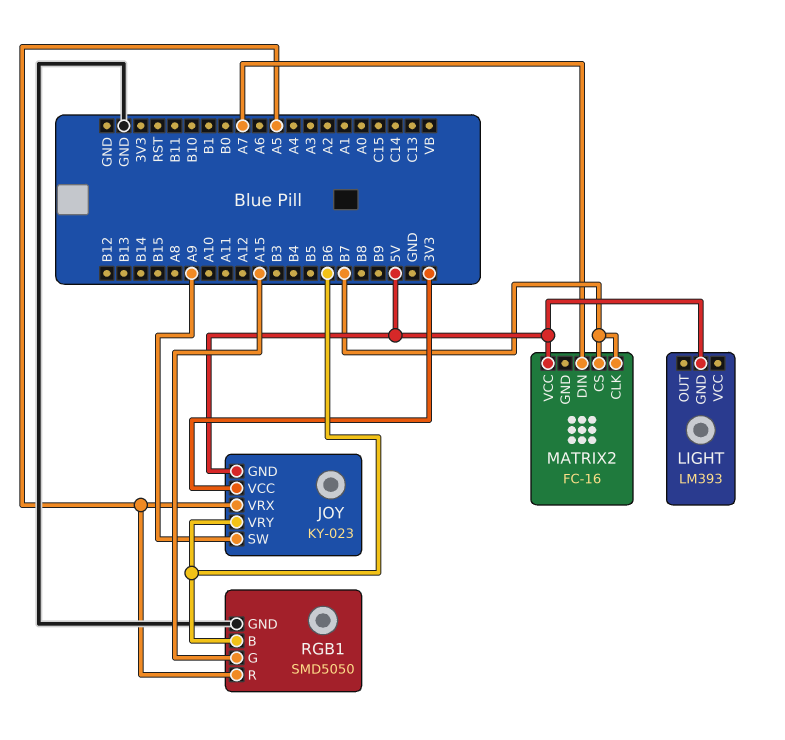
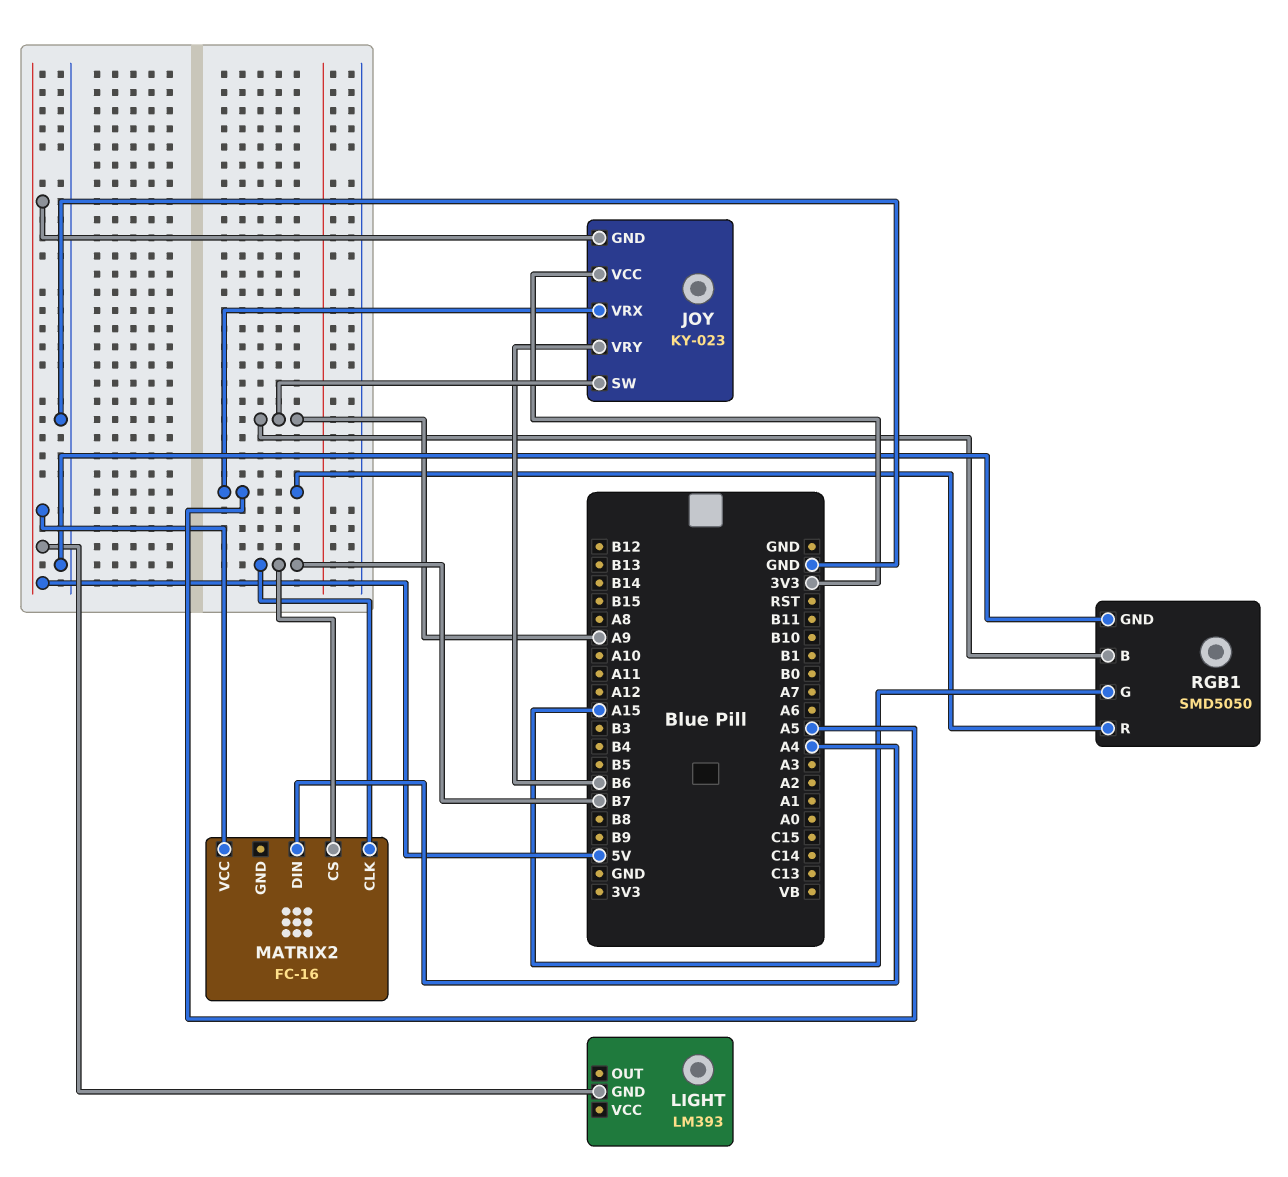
MATRIX2 pin DIN: A7 -> A4
RGB1 pin B: B6 -> A9

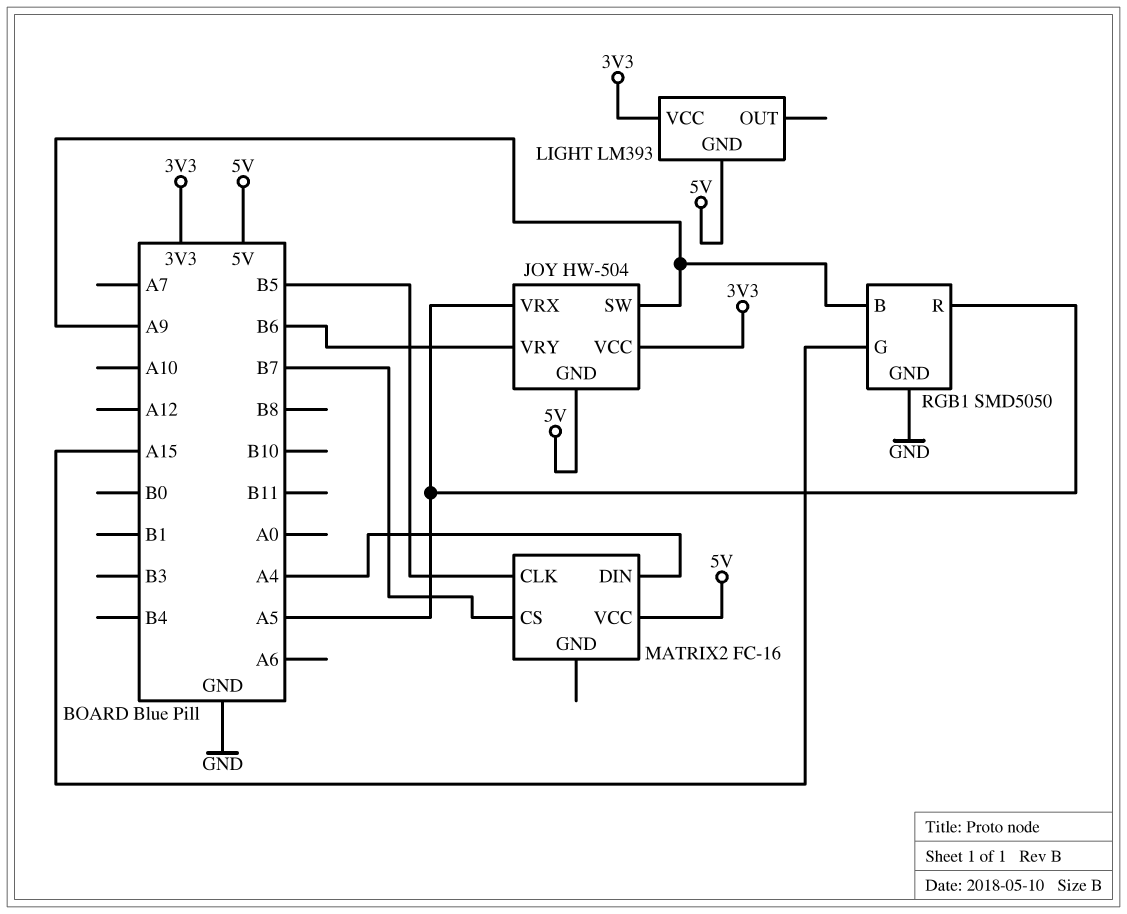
JOY: KY-023 -> HW-504
LIGHT pin VCC: none -> 3V3
MATRIX2 pin CLK: B7 -> B5

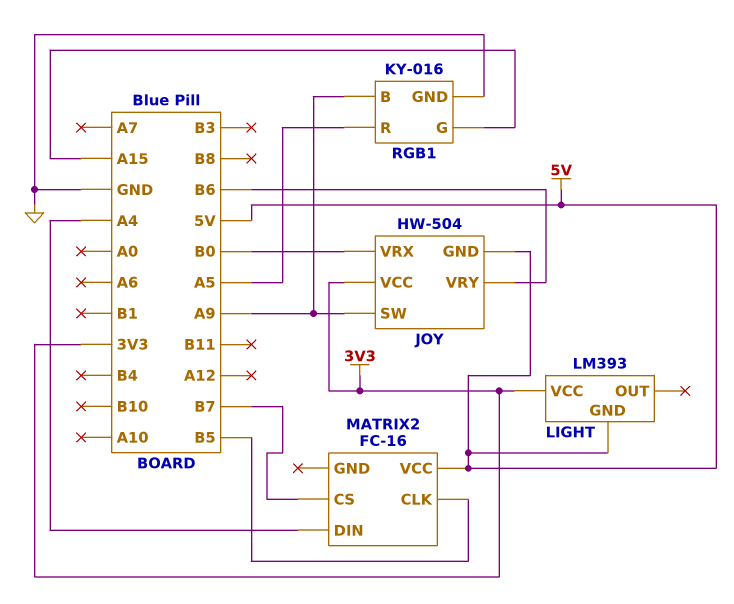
JOY pin VRX: A5 -> B0
RGB1: SMD5050 -> KY-016

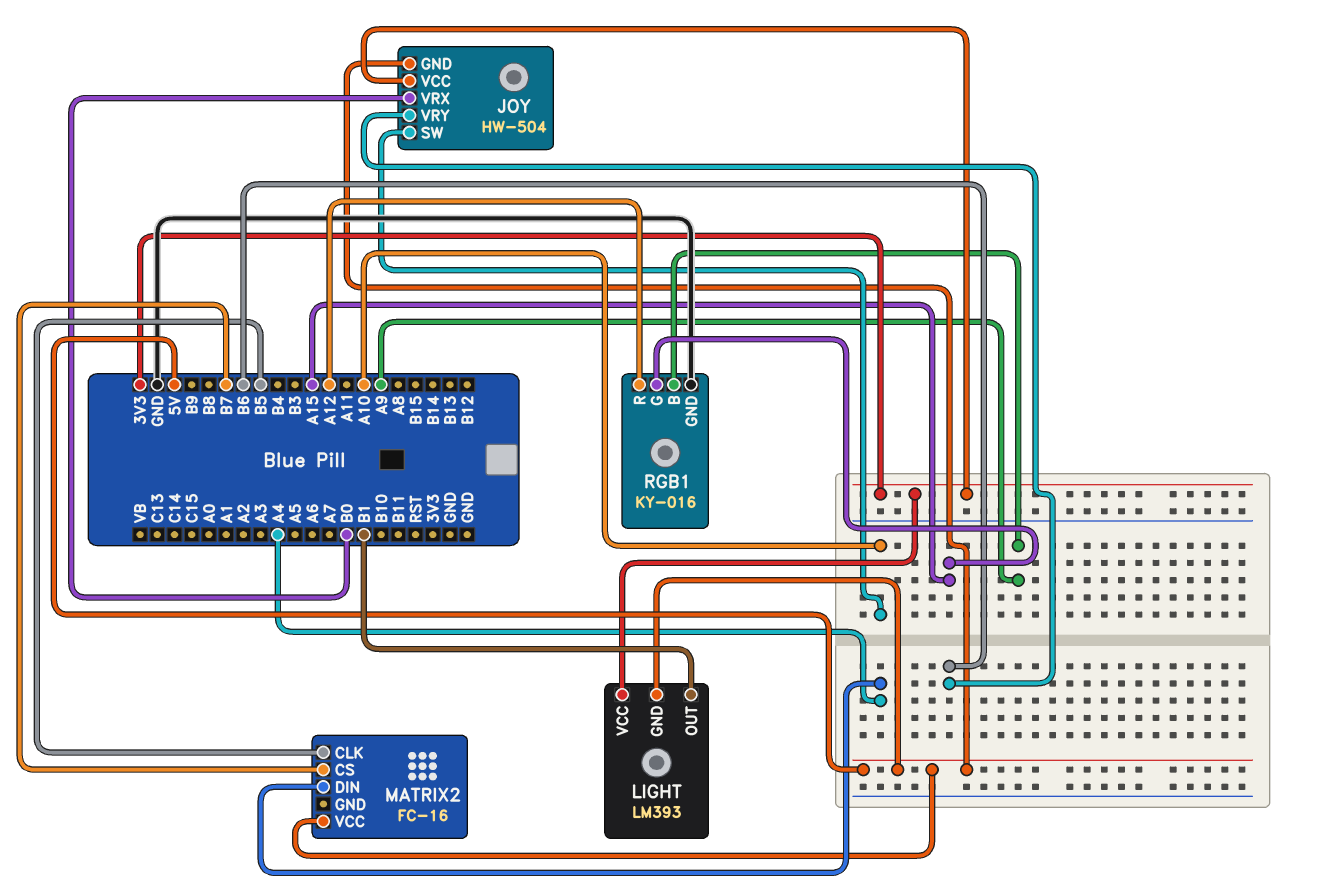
JOY pin SW: A9 -> A10
LIGHT pin OUT: none -> B1
RGB1 pin R: A5 -> A12

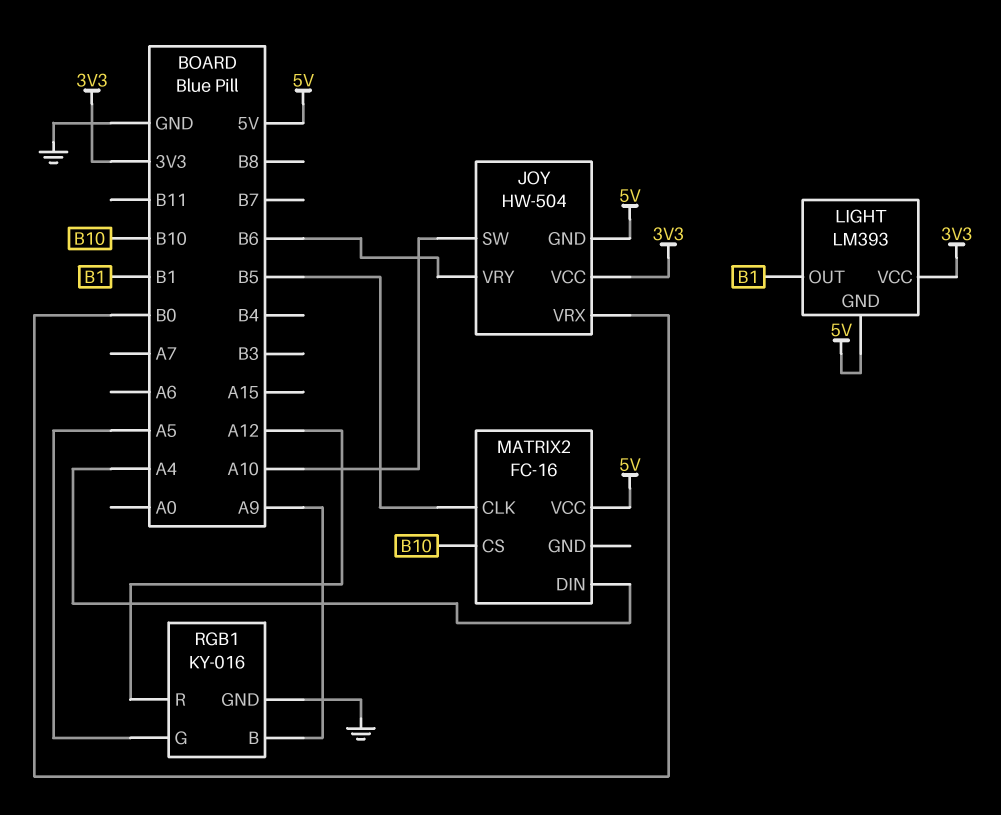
MATRIX2 pin CS: B7 -> B10
RGB1 pin G: A15 -> A5

